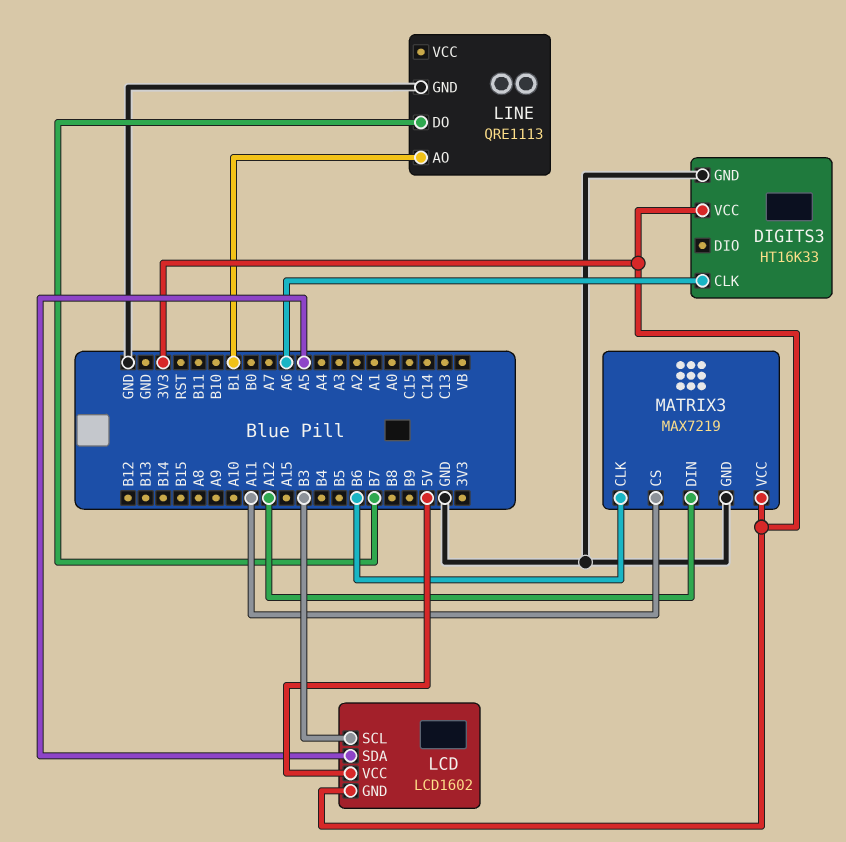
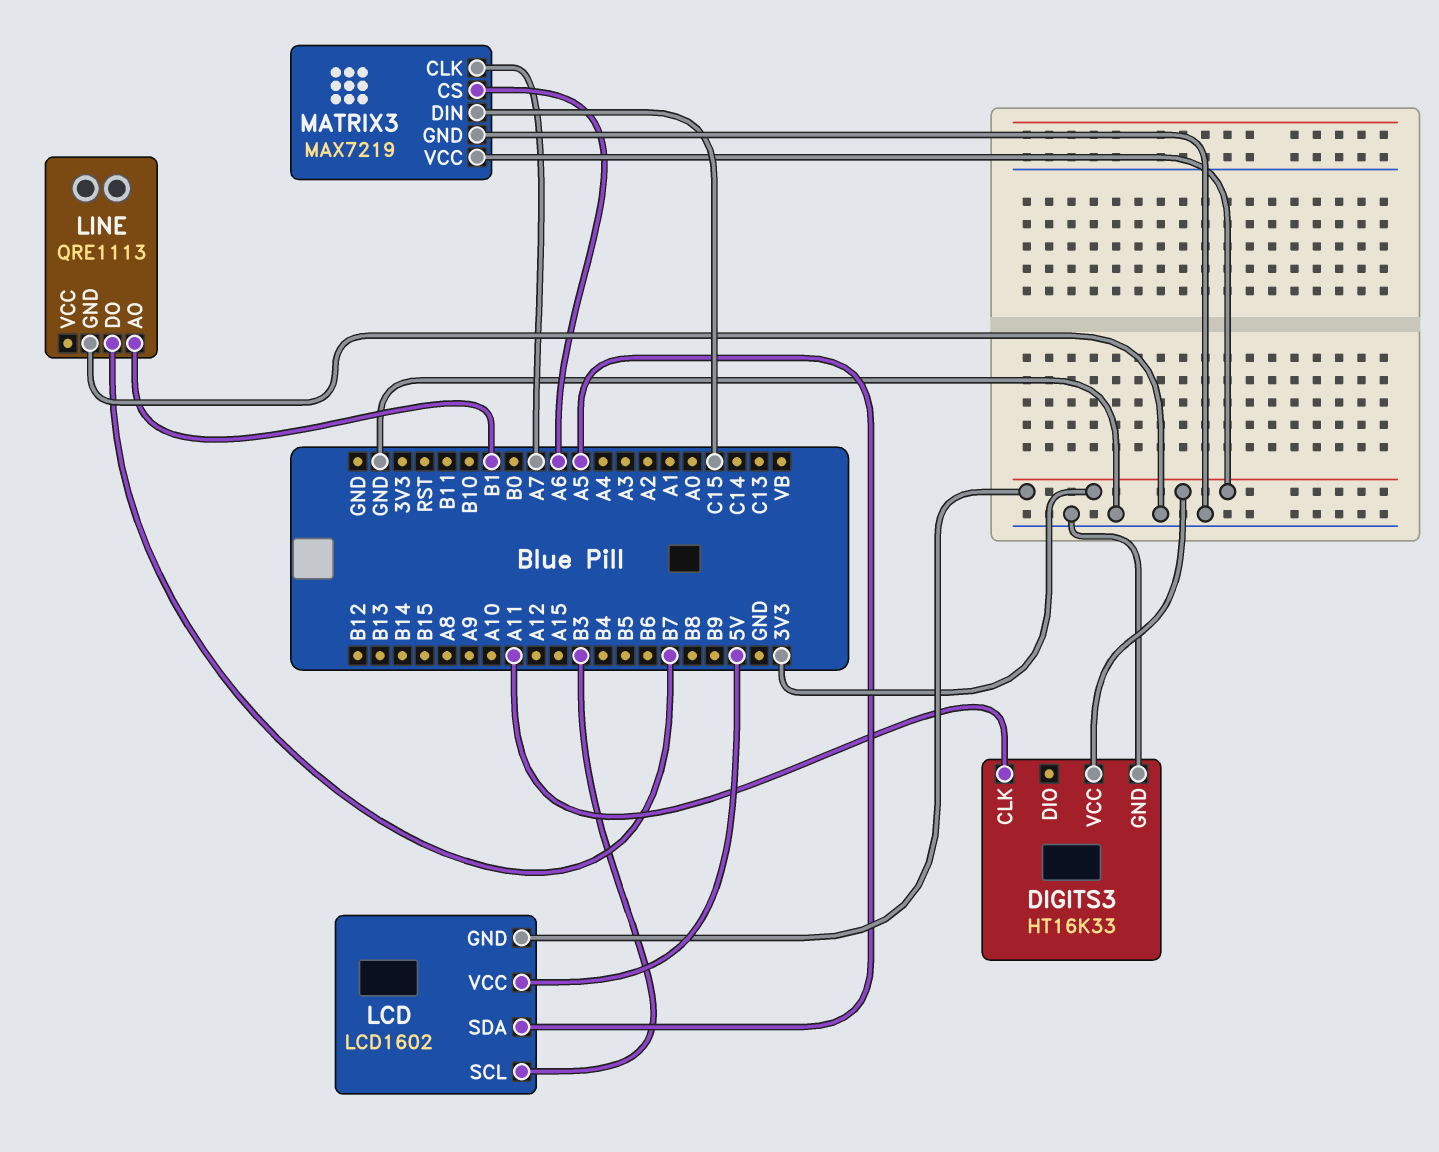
DIGITS3 pin CLK: A6 -> A11
MATRIX3 pin CLK: B6 -> A7
MATRIX3 pin CS: A11 -> A6
MATRIX3 pin DIN: A12 -> C15

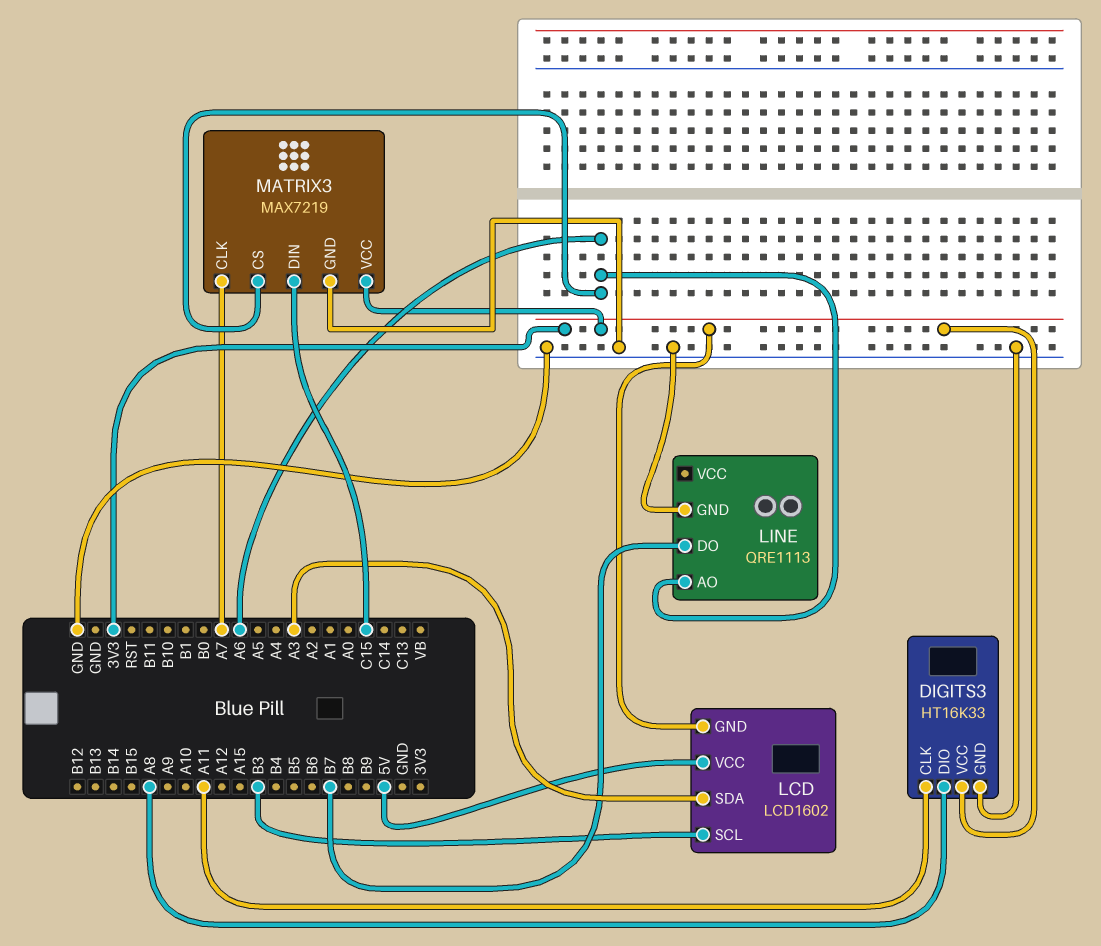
DIGITS3 pin DIO: none -> A8
LCD pin SDA: A5 -> A3
LINE pin AO: B1 -> A6

